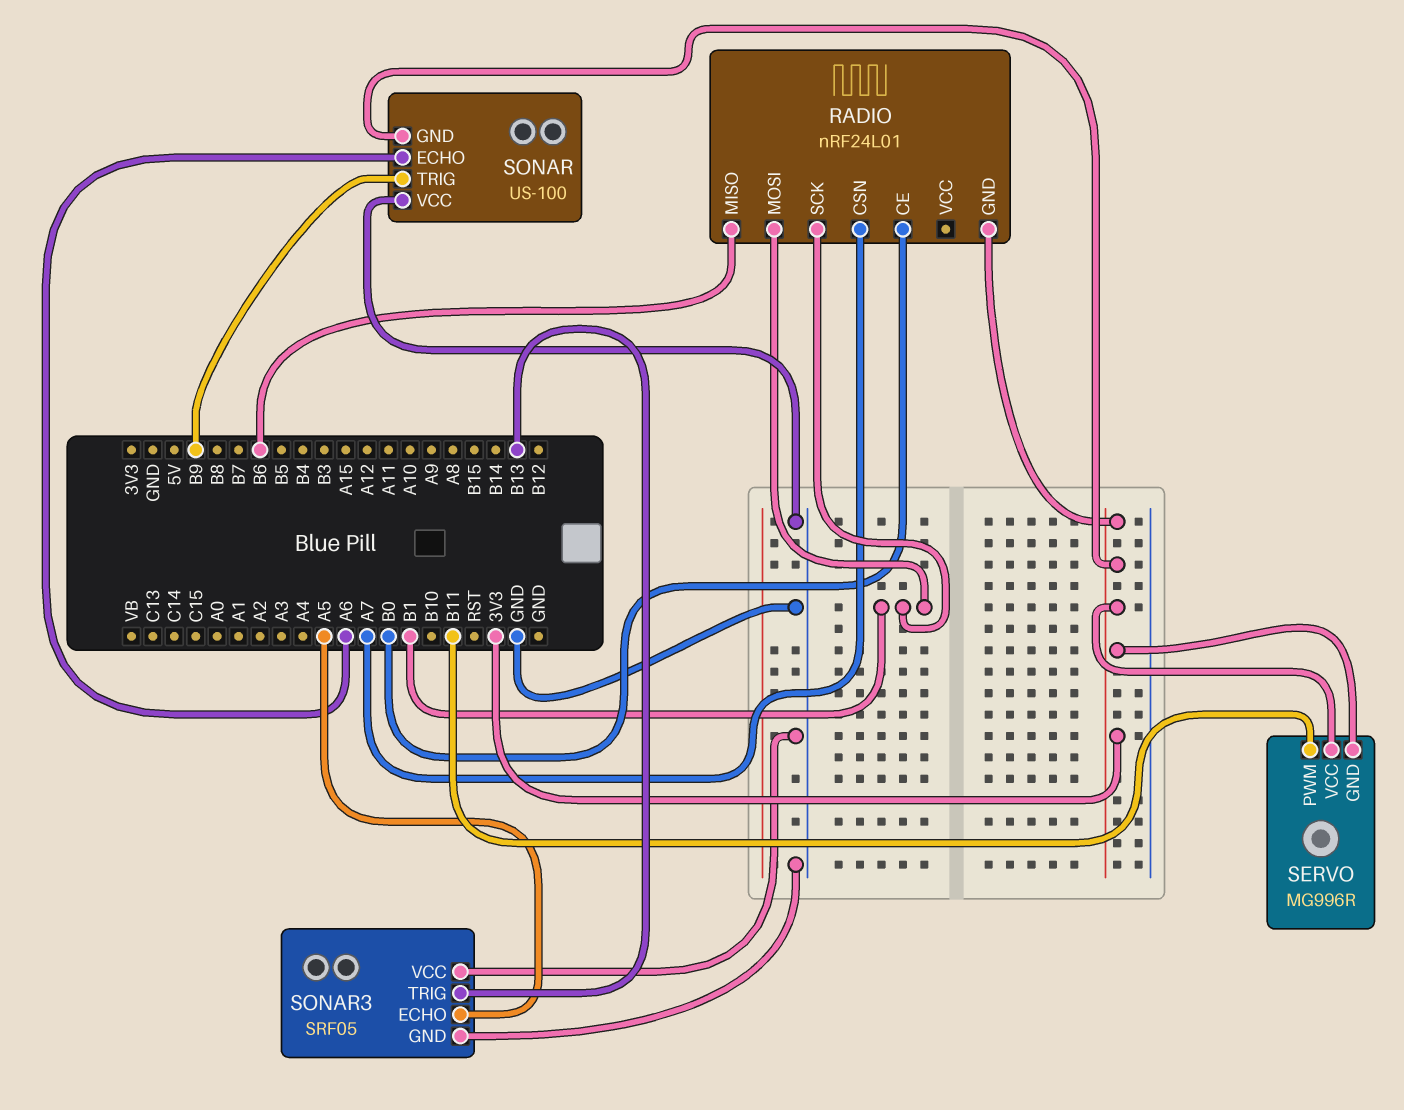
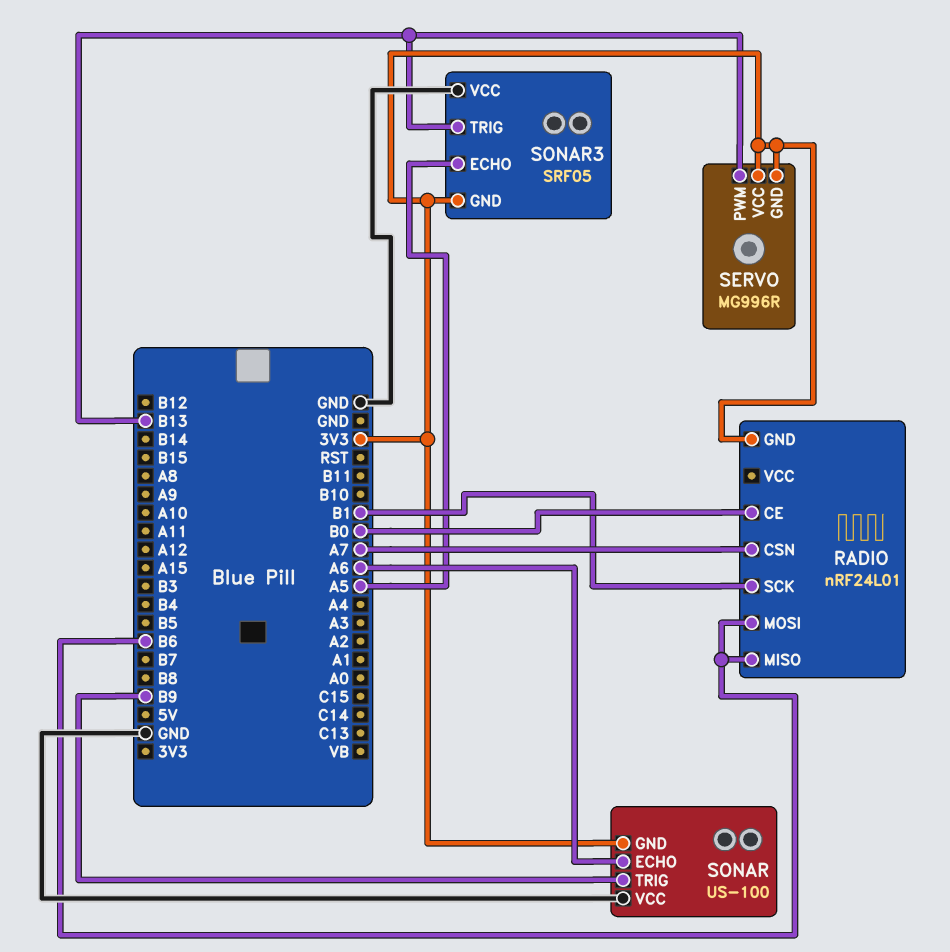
RADIO pin MOSI: B1 -> B6
SERVO pin PWM: B11 -> B13
SONAR3 pin GND: GND -> 3V3

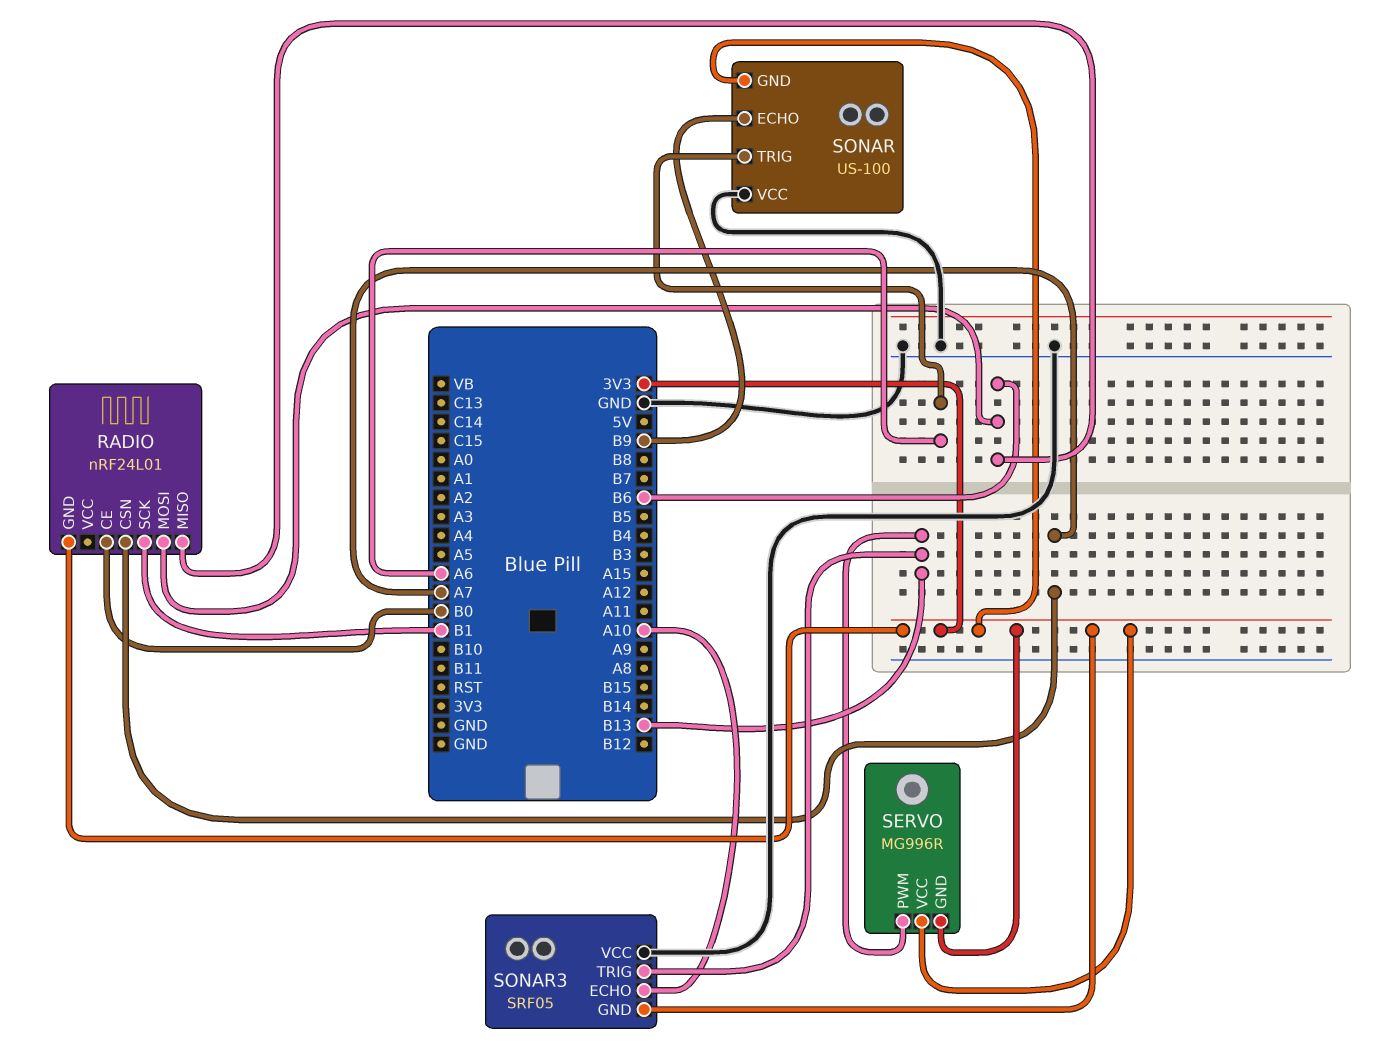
SONAR pin ECHO: A6 -> B9
SONAR pin TRIG: B9 -> A6
SONAR3 pin ECHO: A5 -> A10

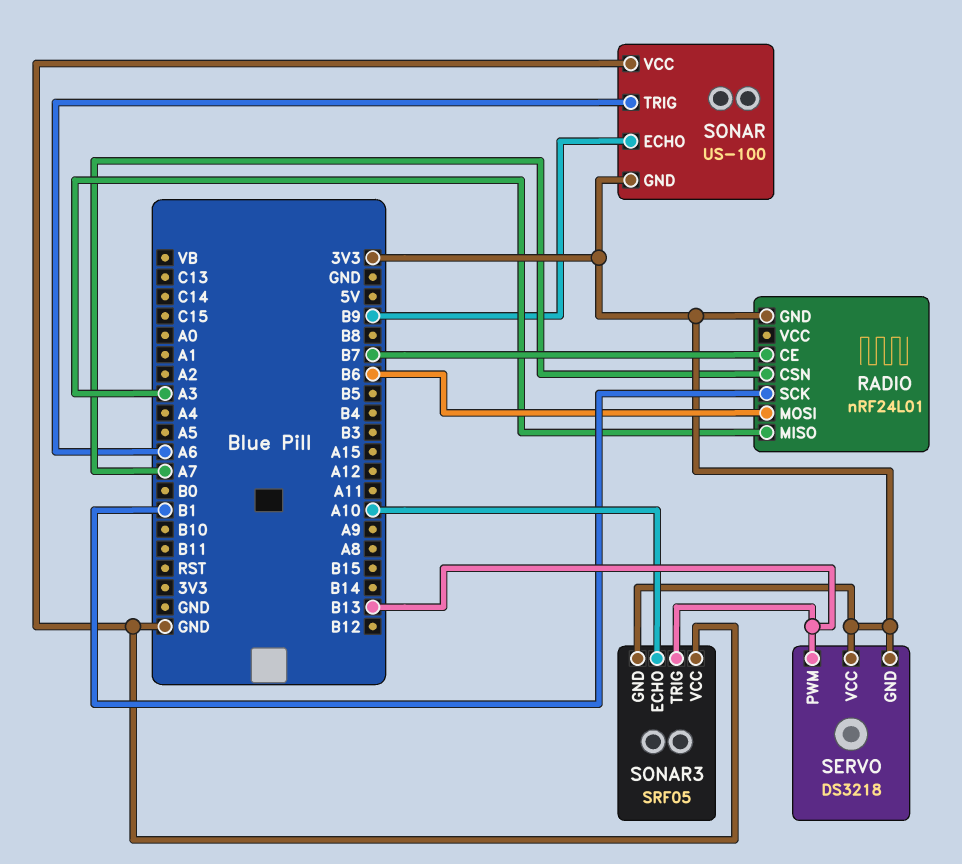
RADIO pin CE: B0 -> B7
RADIO pin MISO: B6 -> A3
SERVO: MG996R -> DS3218

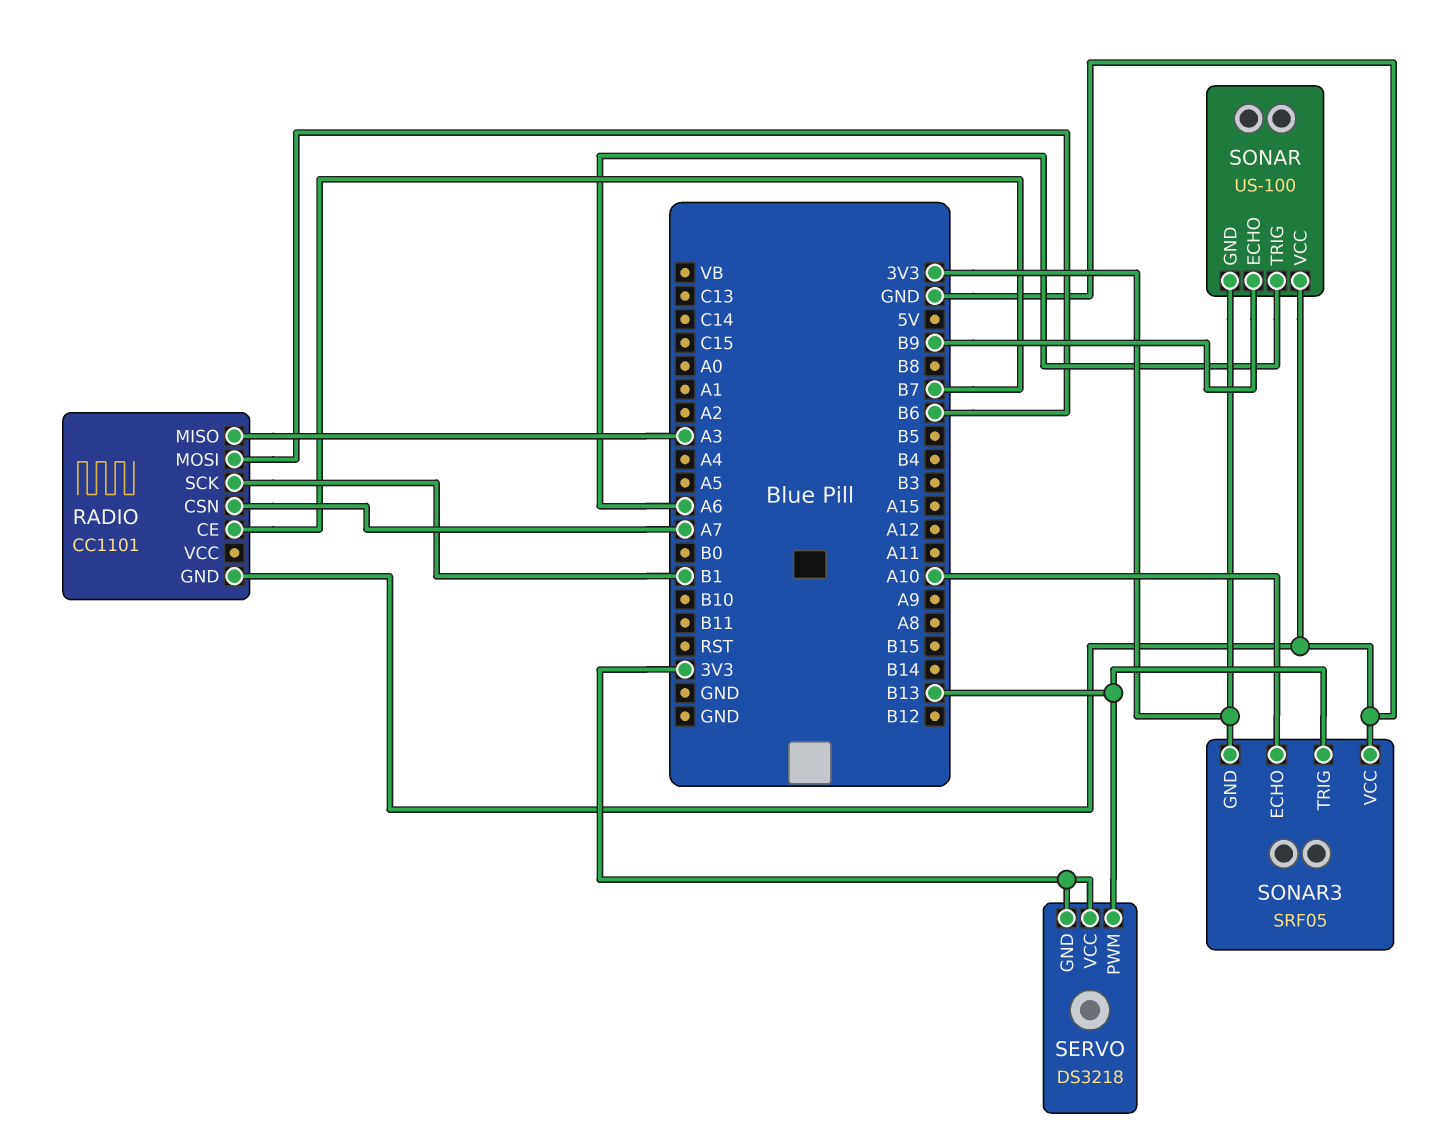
RADIO: nRF24L01 -> CC1101
RADIO pin GND: 3V3 -> GND

